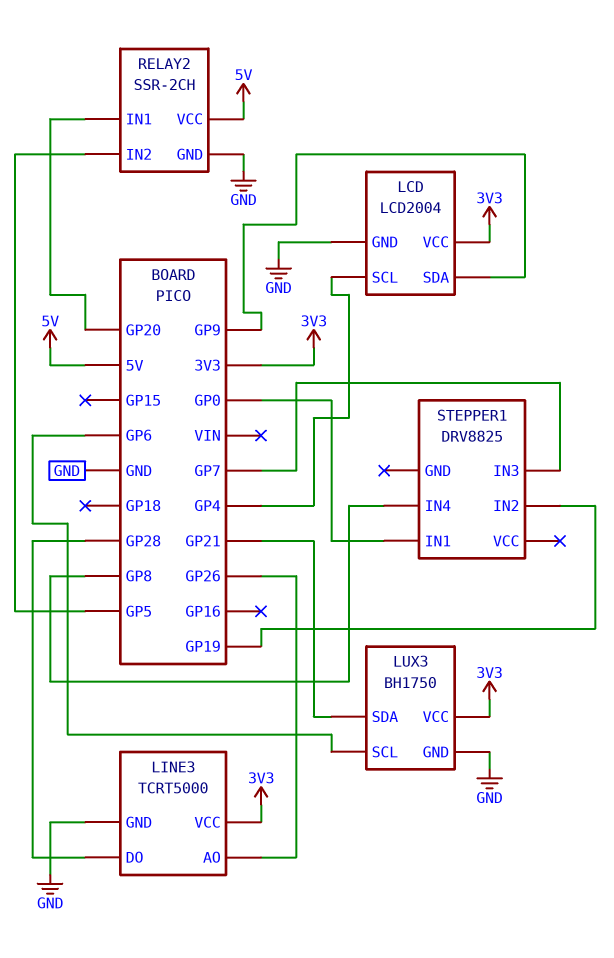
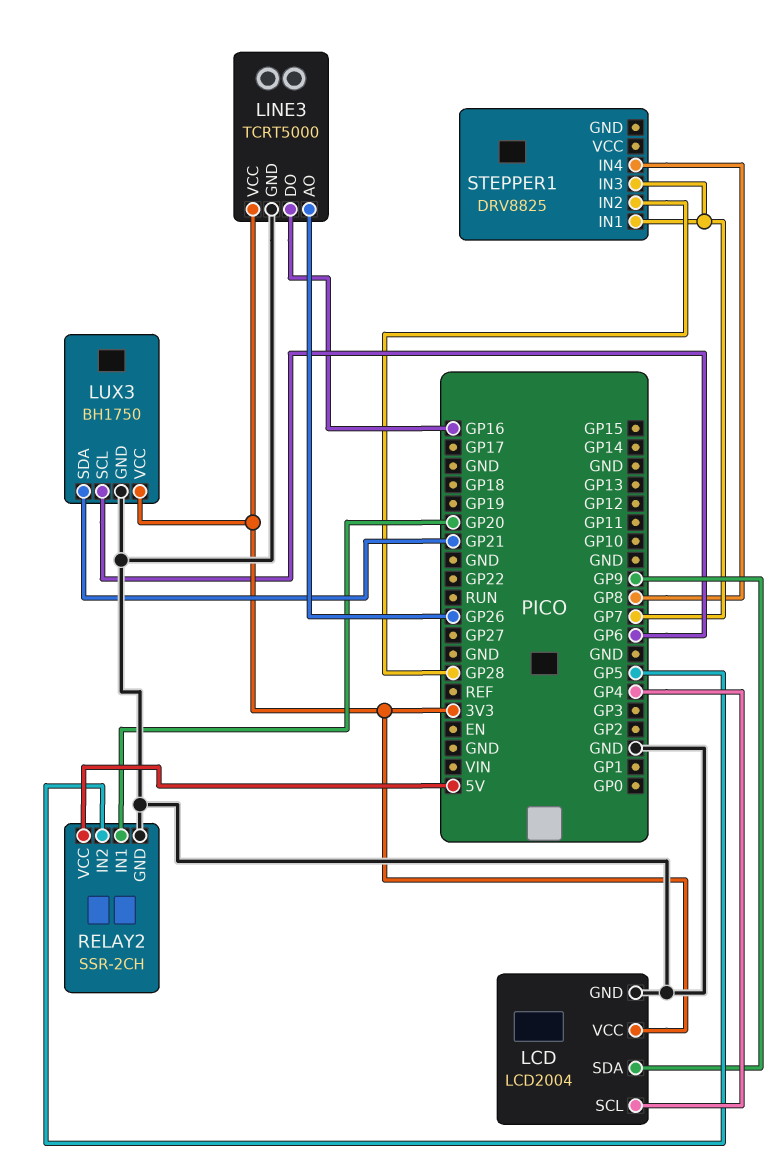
LINE3 pin DO: GP28 -> GP16
STEPPER1 pin IN1: GP0 -> GP7
STEPPER1 pin IN2: GP19 -> GP28

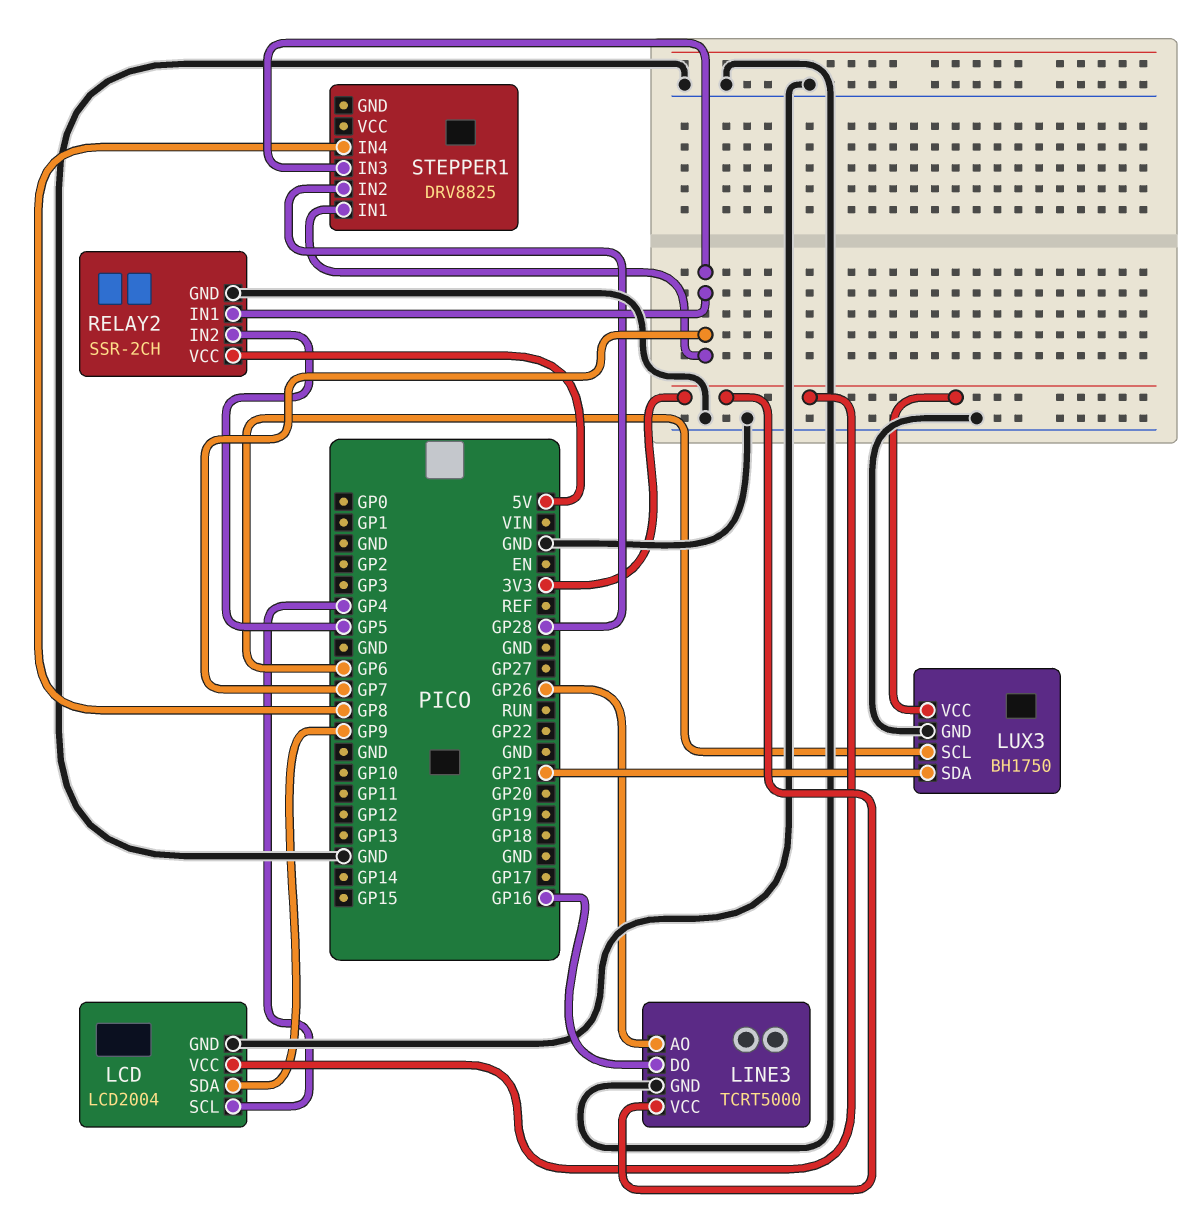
RELAY2 pin IN1: GP20 -> GP7

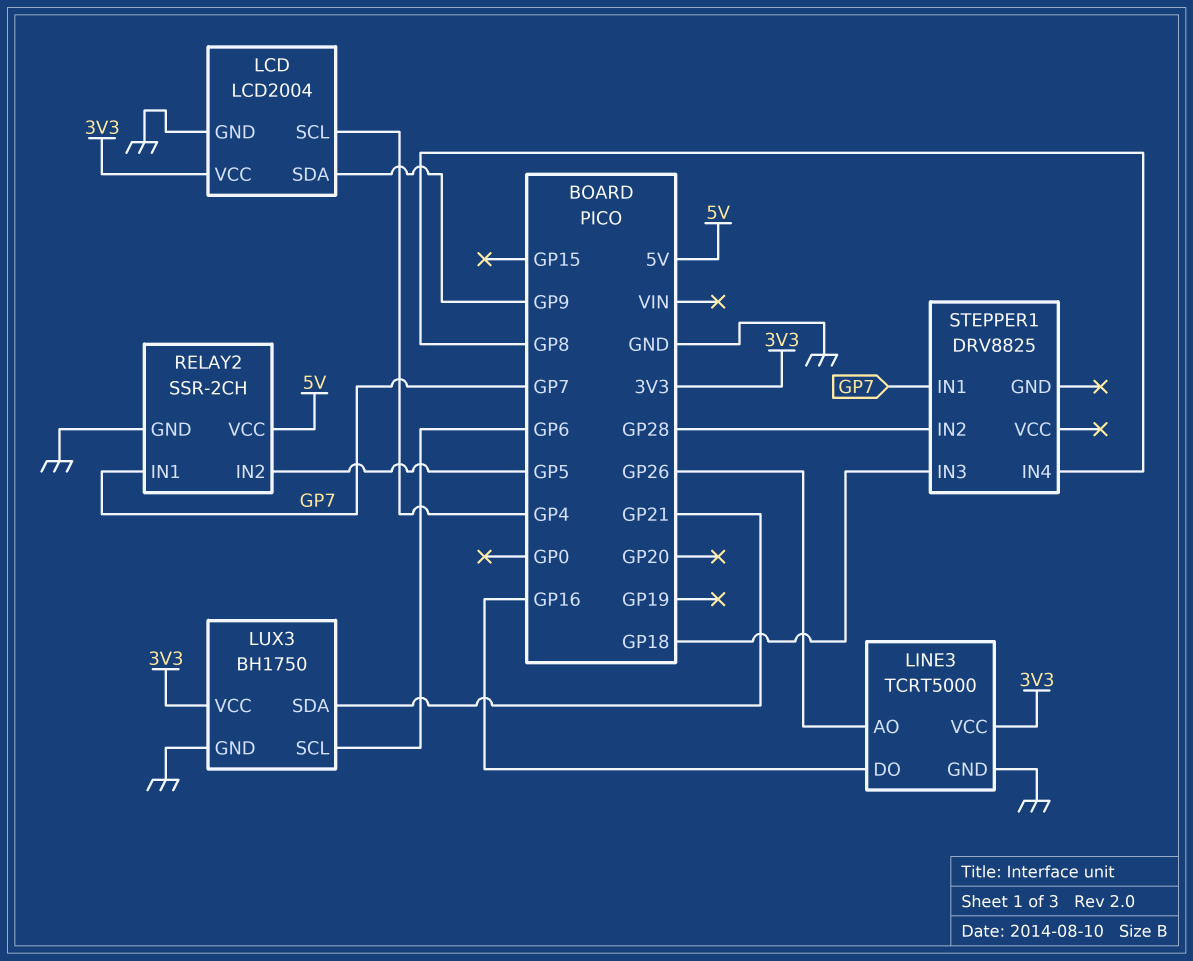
STEPPER1 pin IN3: GP7 -> GP18

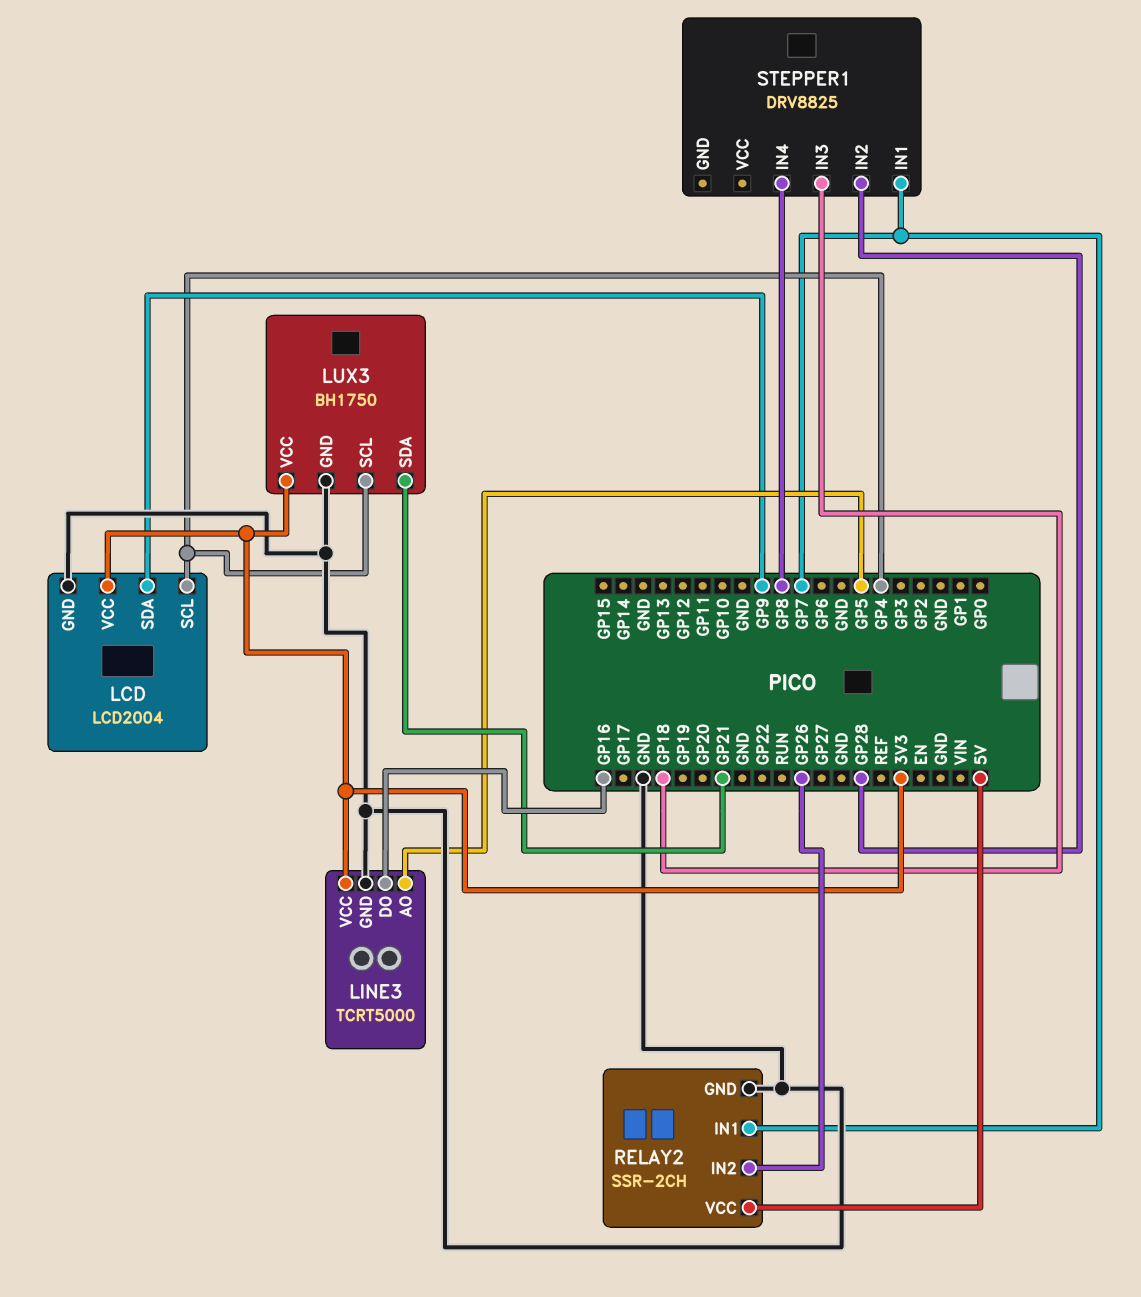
LINE3 pin AO: GP26 -> GP5
LUX3 pin SCL: GP6 -> GP4
RELAY2 pin IN2: GP5 -> GP26

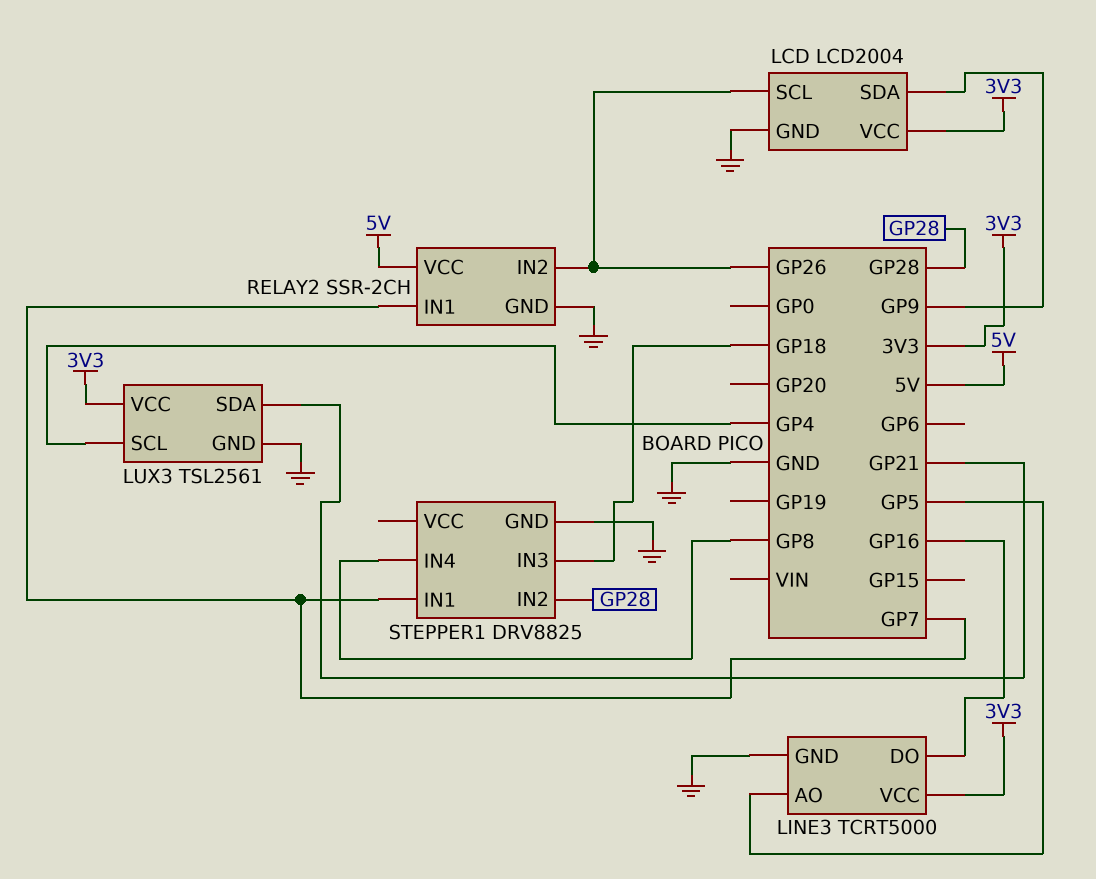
LCD pin SCL: GP4 -> GP26
LUX3: BH1750 -> TSL2561
STEPPER1 pin GND: none -> GND

